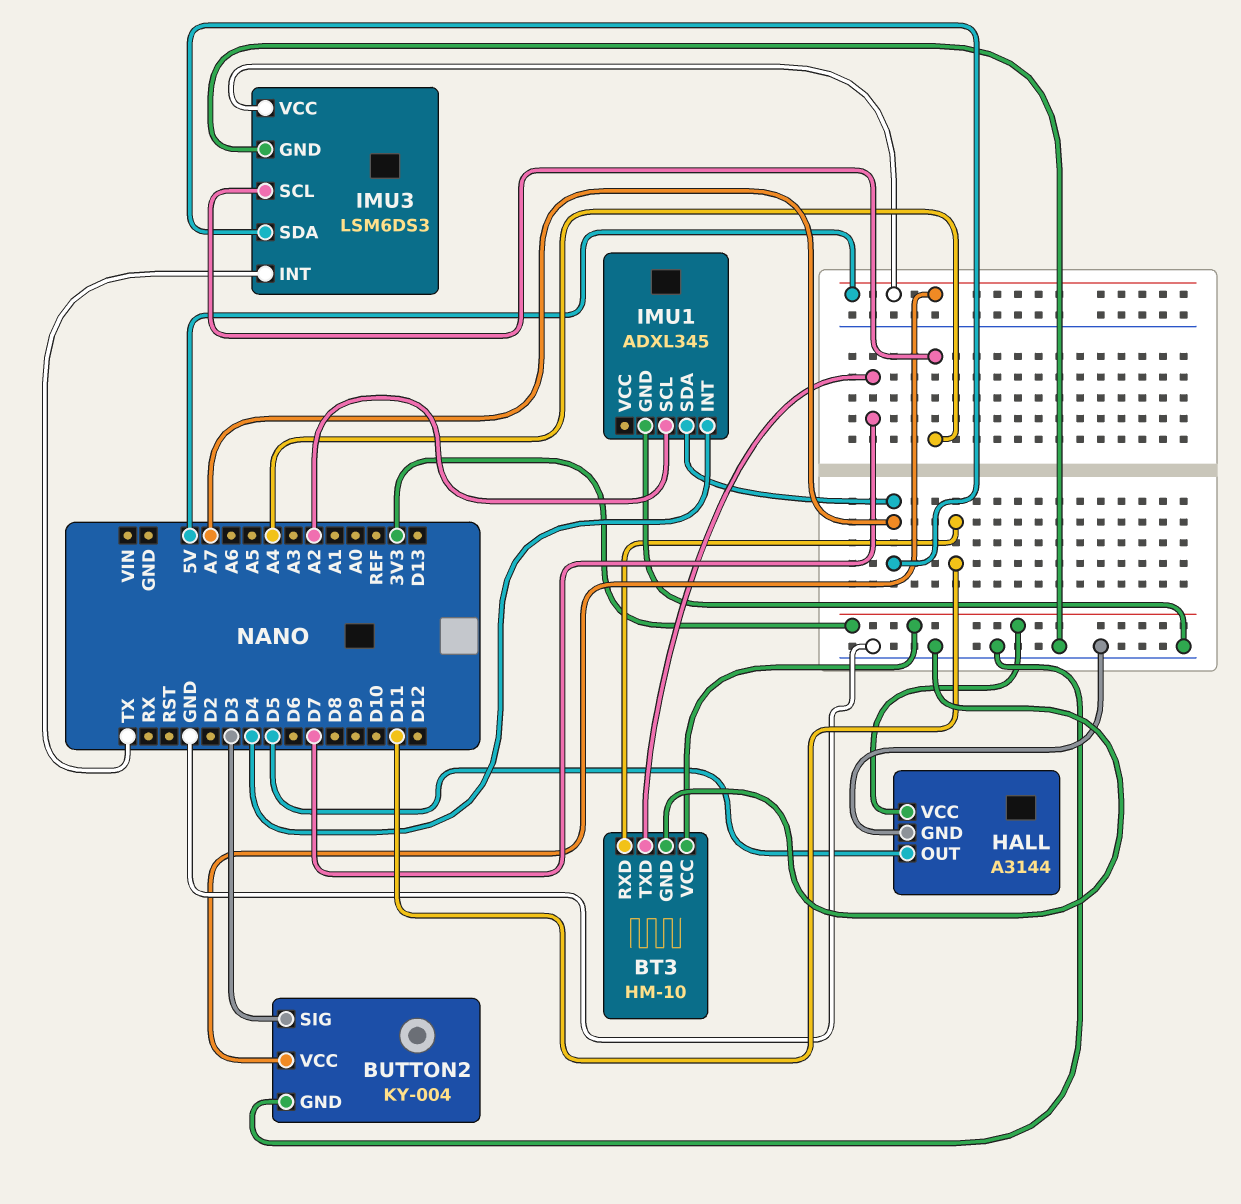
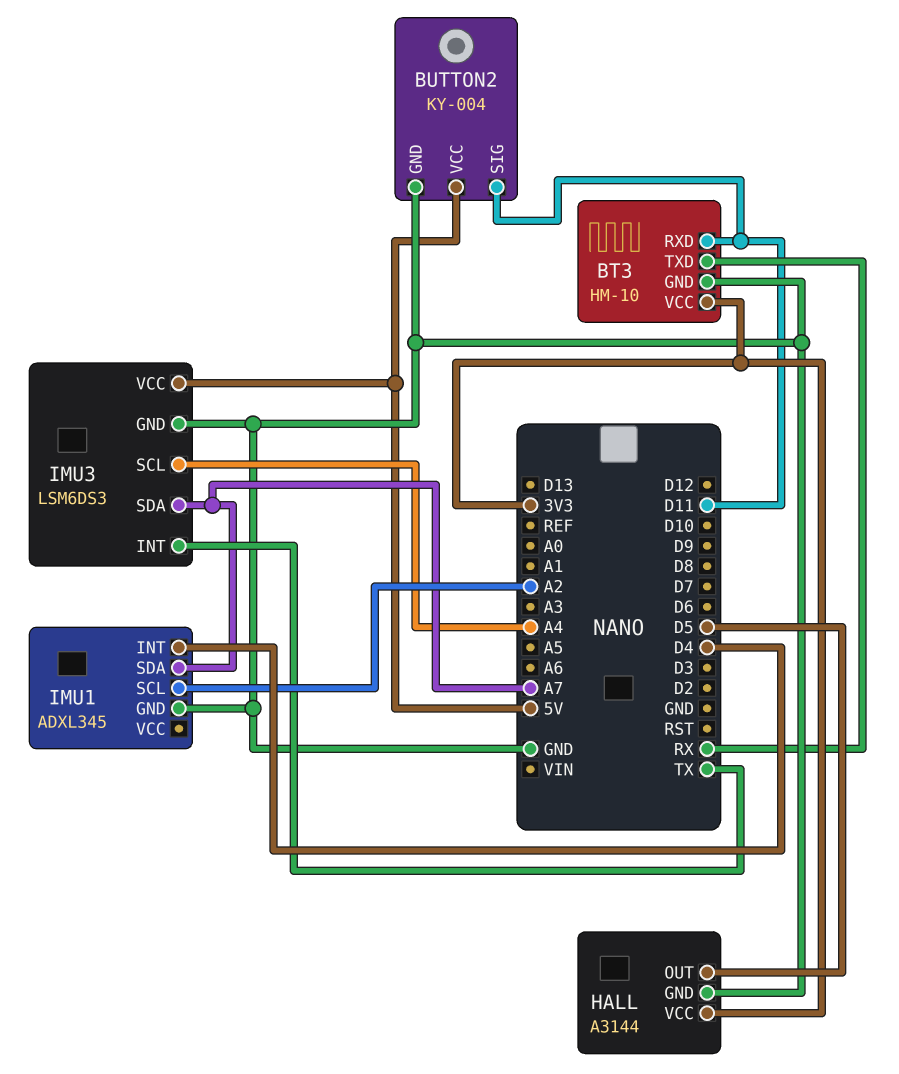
BT3 pin TXD: D7 -> RX
BUTTON2 pin SIG: D3 -> D11

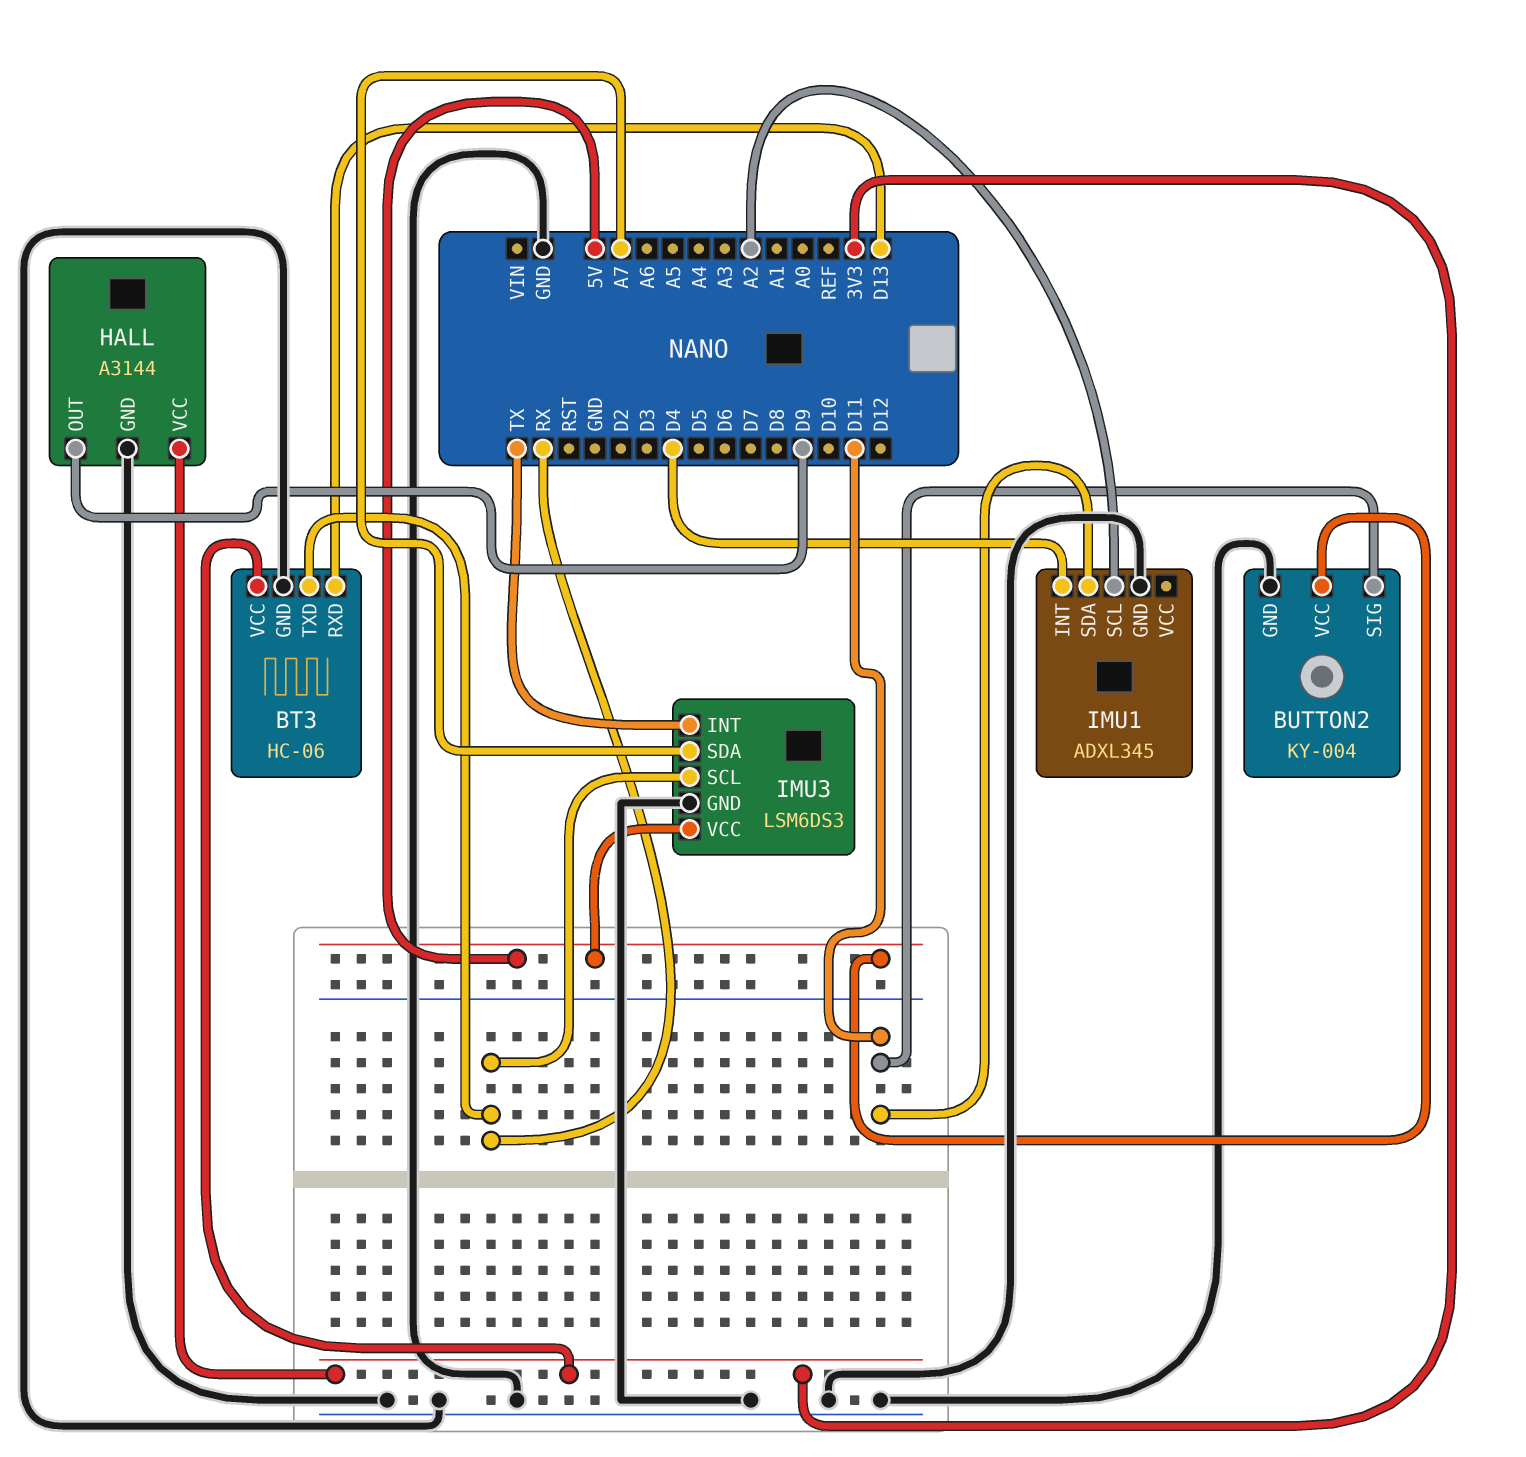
BT3: HM-10 -> HC-06
BT3 pin RXD: D11 -> D13
HALL pin OUT: D5 -> D9
IMU1 pin SDA: A7 -> D11
IMU3 pin SCL: A4 -> RX

